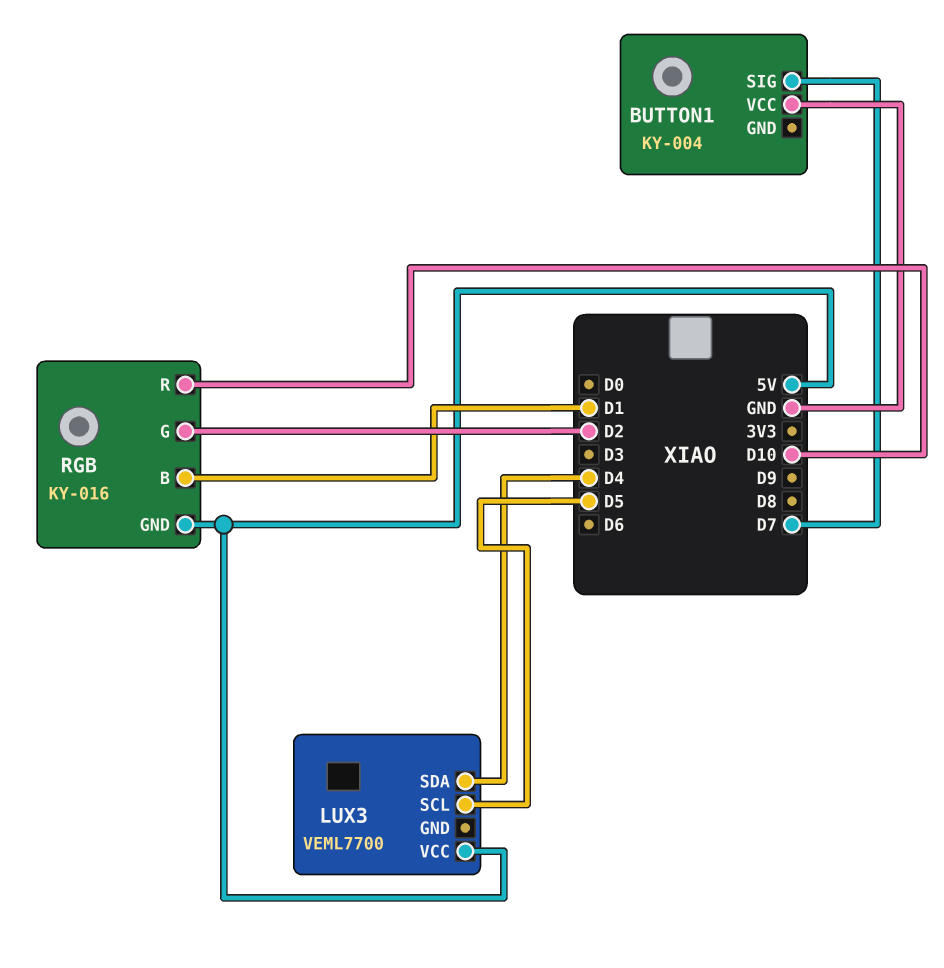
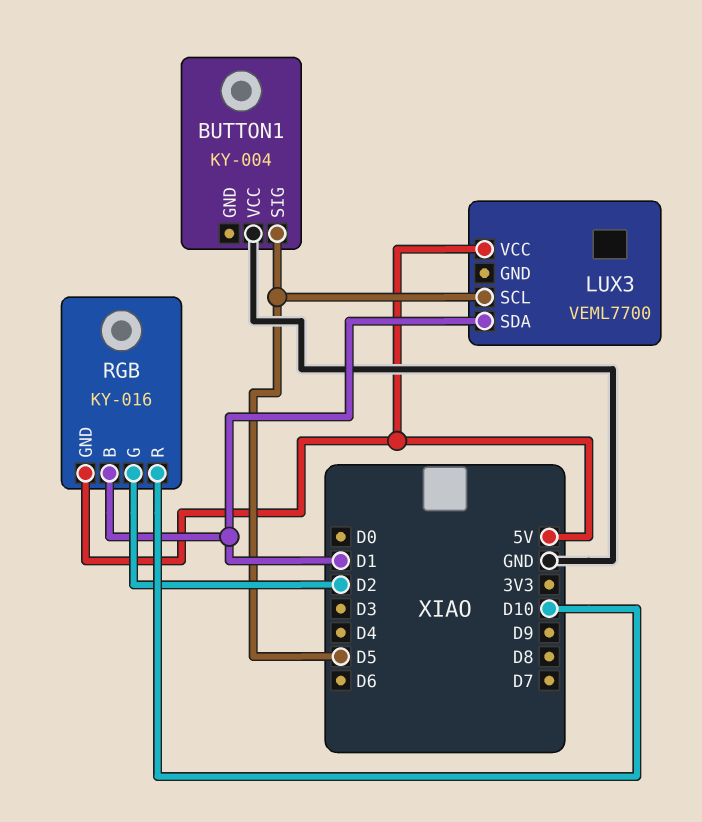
BUTTON1 pin SIG: D7 -> D5
LUX3 pin SDA: D4 -> D1

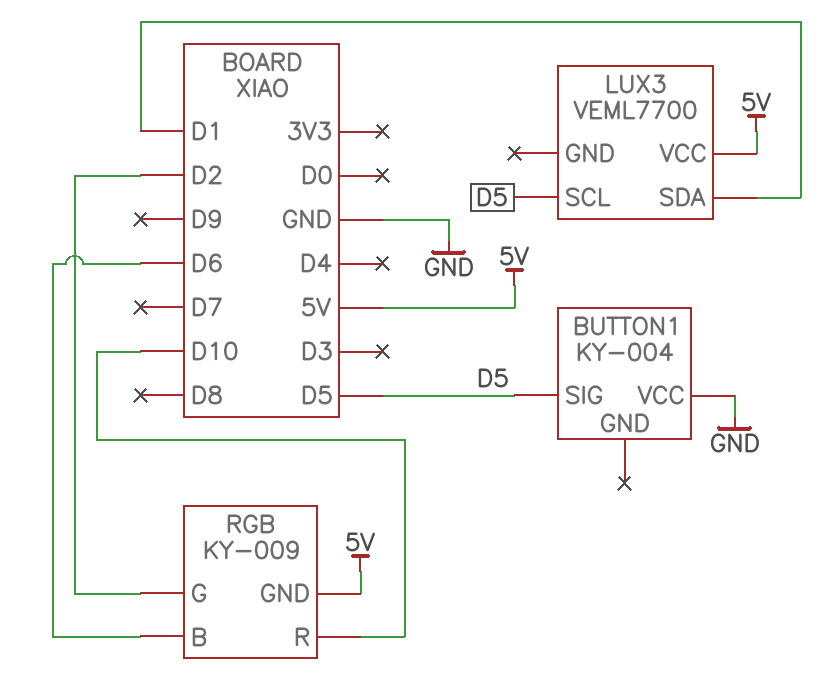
RGB: KY-016 -> KY-009
RGB pin B: D1 -> D6

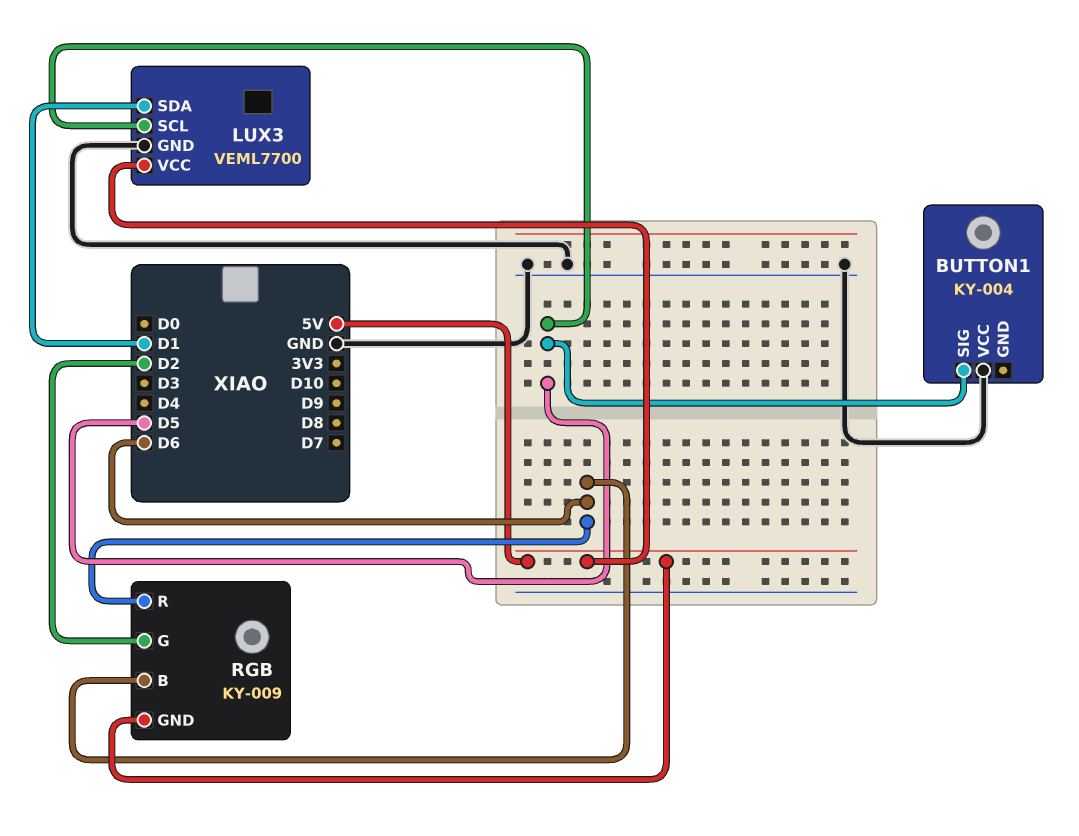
LUX3 pin GND: none -> GND
RGB pin R: D10 -> D6

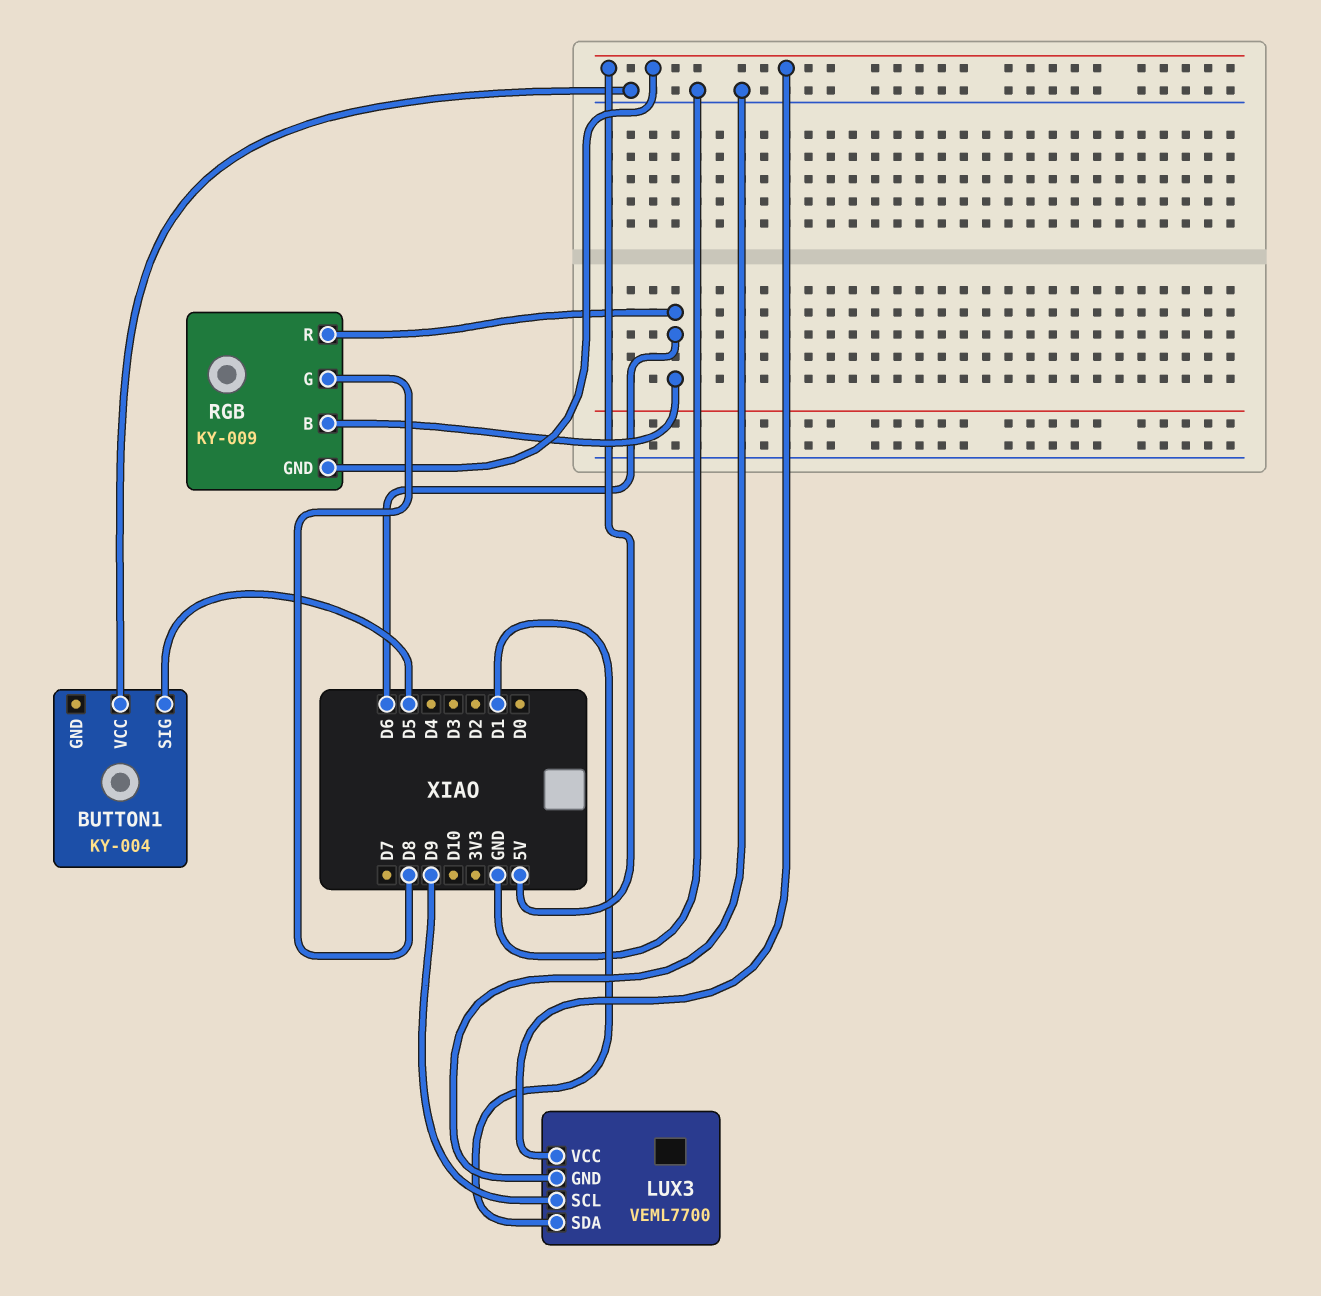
LUX3 pin SCL: D5 -> D9
RGB pin G: D2 -> D8

